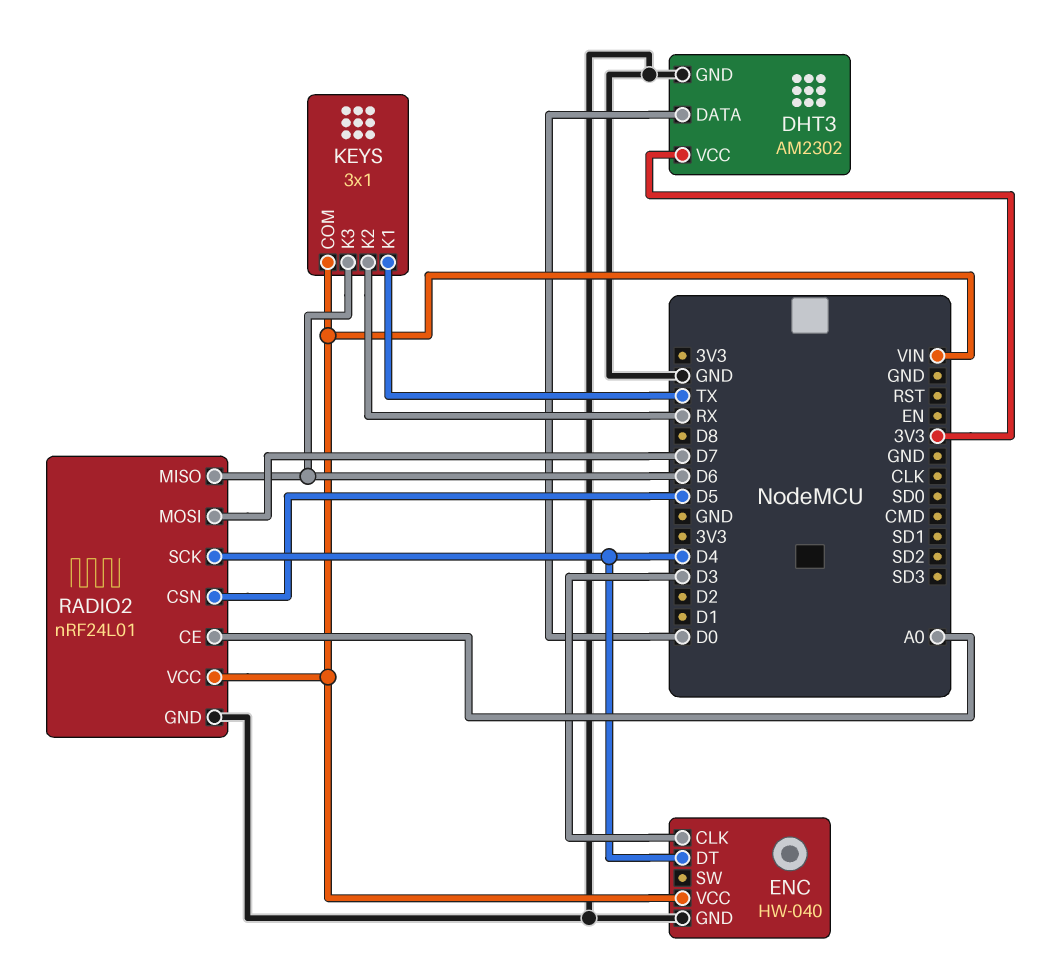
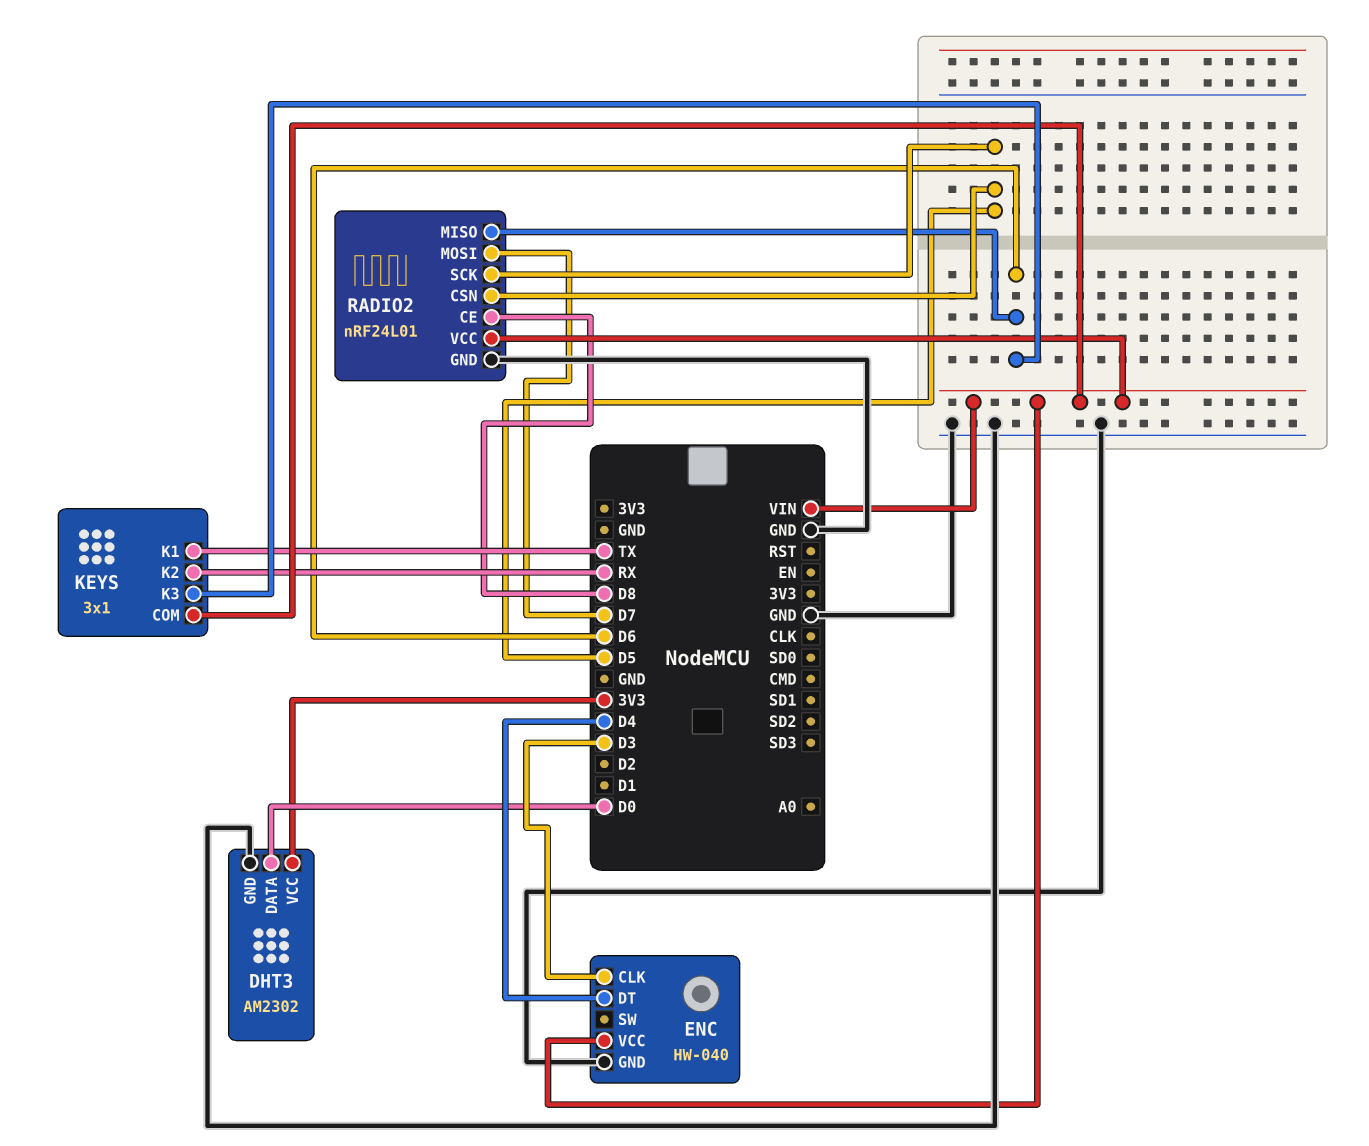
RADIO2 pin CE: A0 -> D8
RADIO2 pin SCK: D4 -> D5

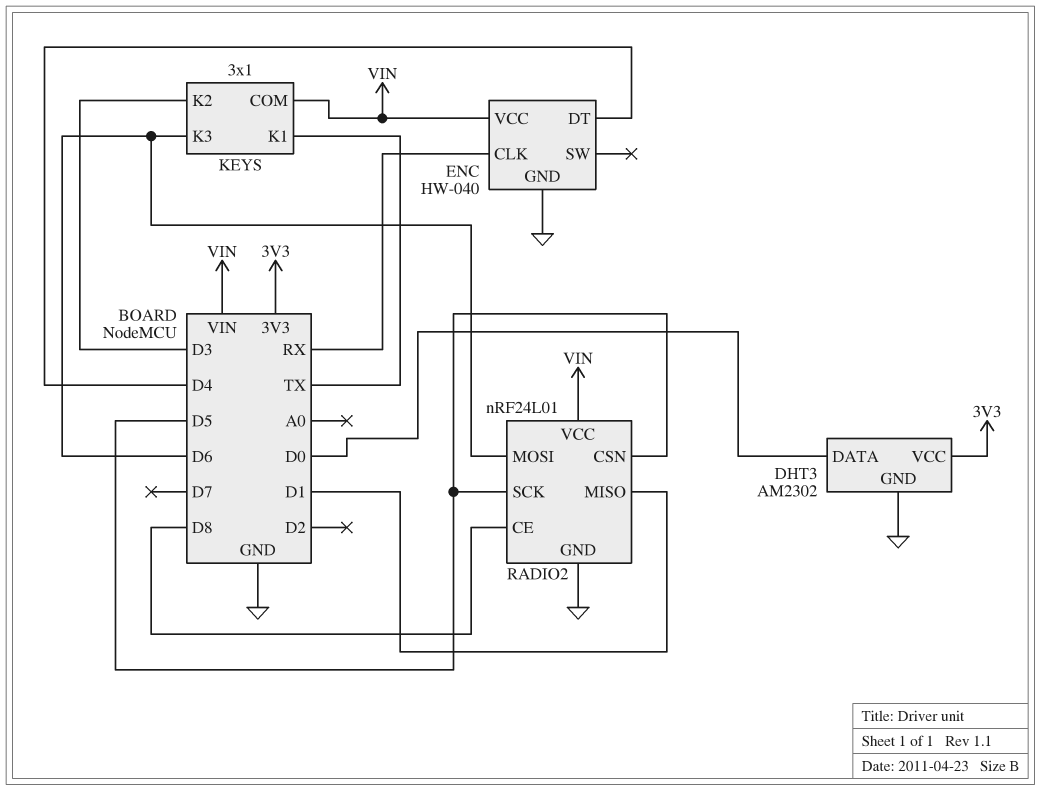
ENC pin CLK: D3 -> RX
KEYS pin K2: RX -> D3
RADIO2 pin MISO: D6 -> D1
RADIO2 pin MOSI: D7 -> D6

